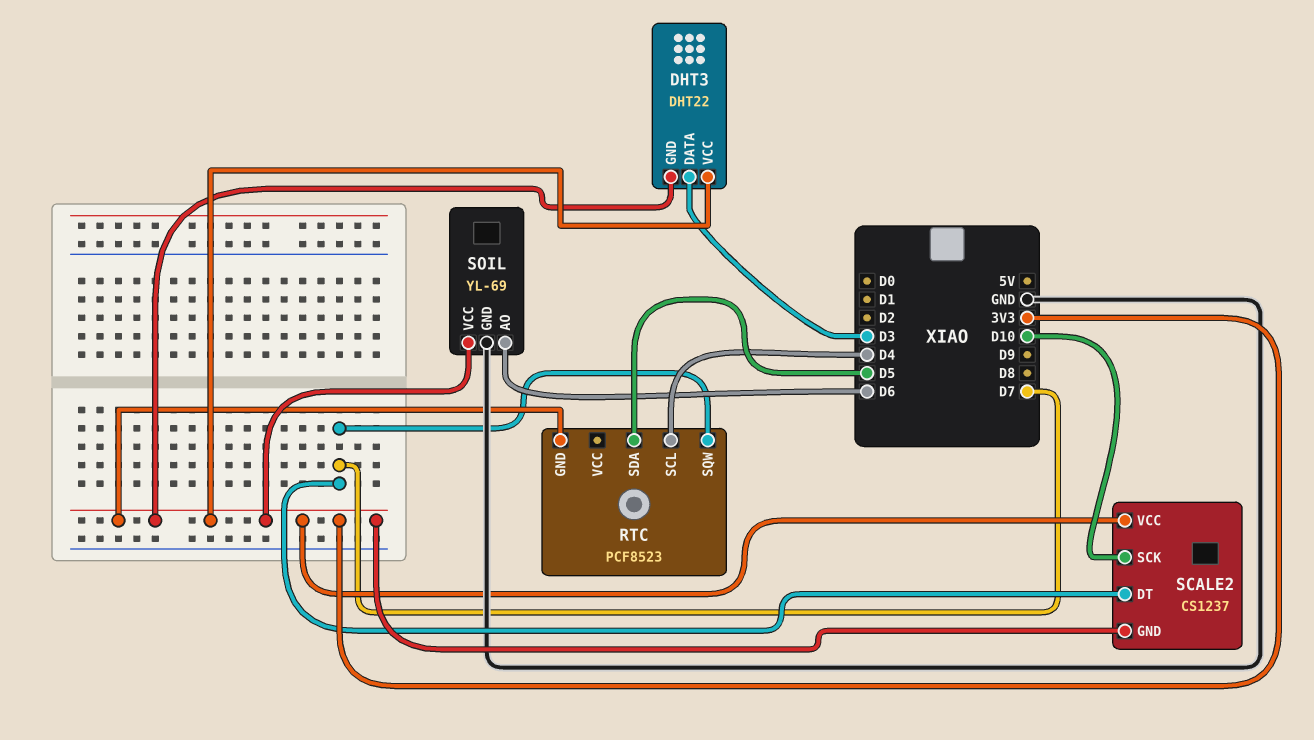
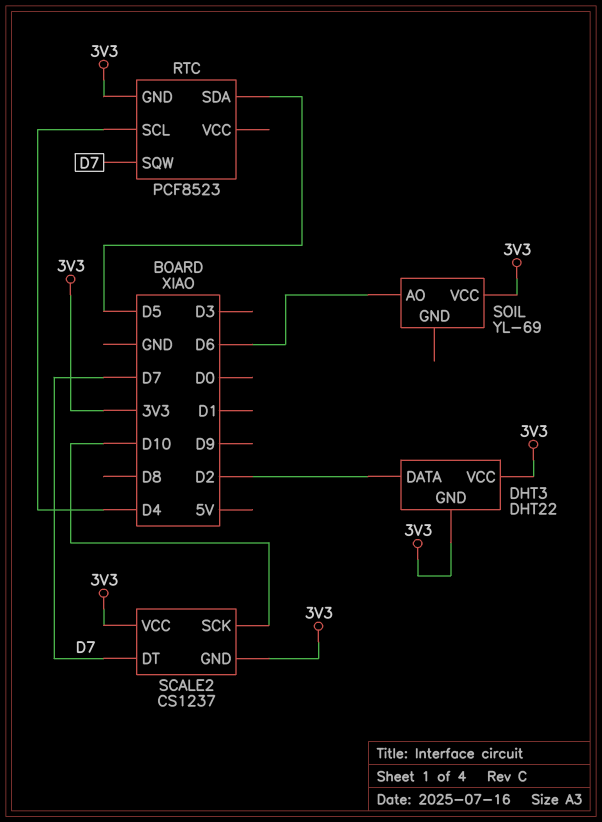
DHT3 pin DATA: D3 -> D2
SOIL pin GND: GND -> none

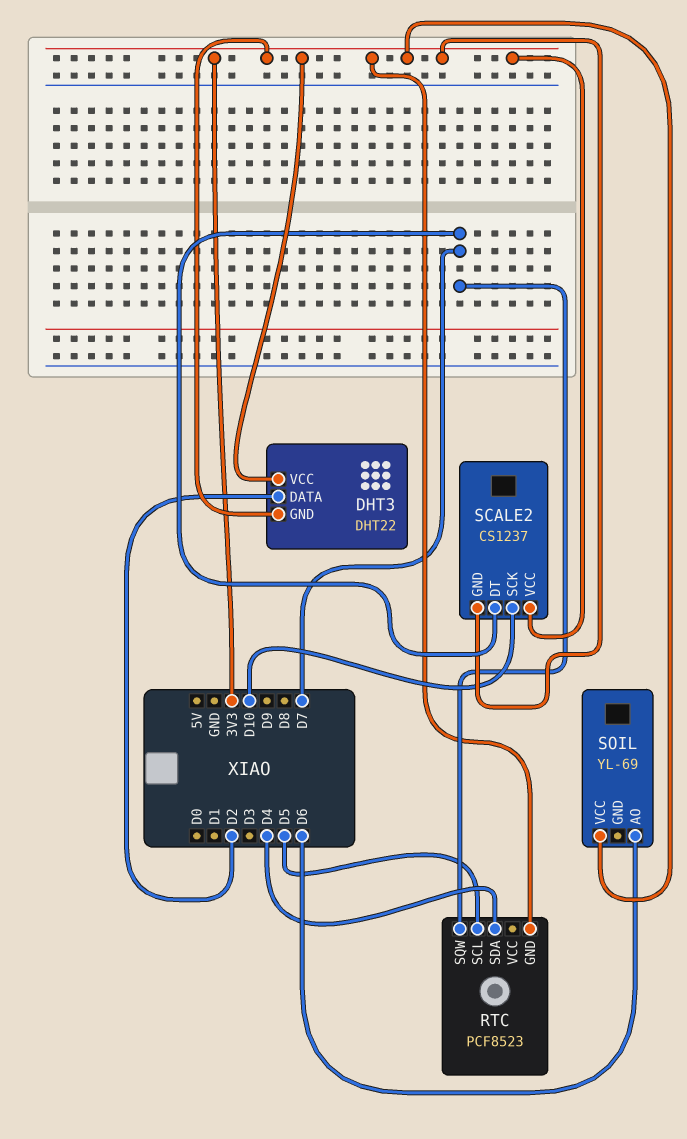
RTC pin SCL: D4 -> D5
RTC pin SDA: D5 -> D4

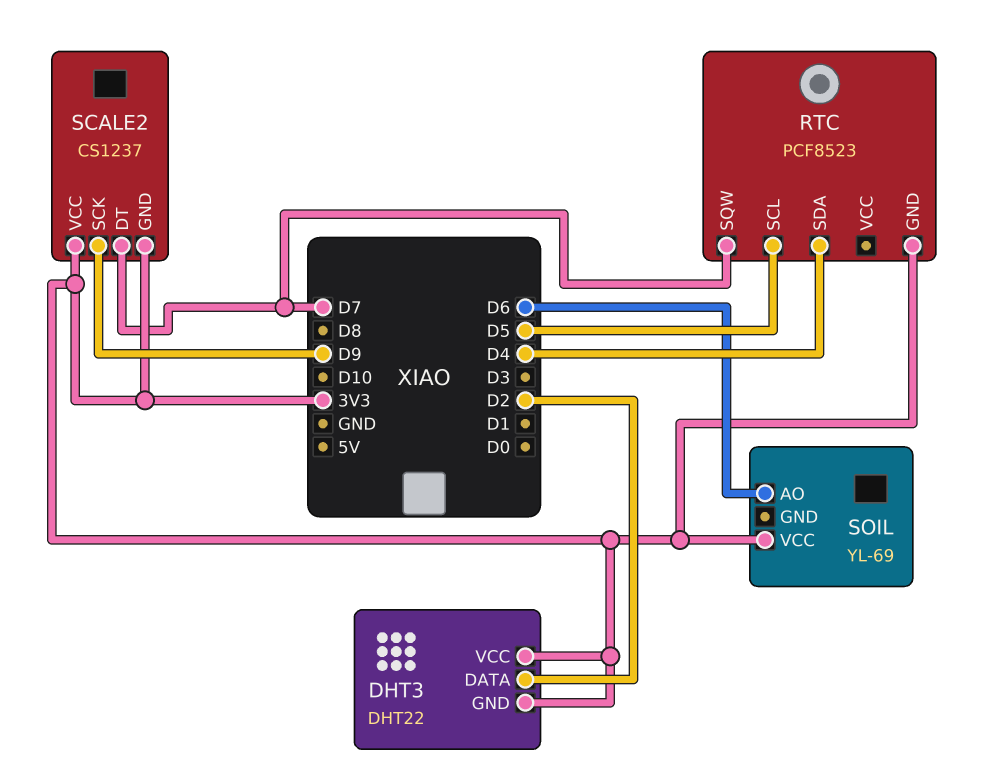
SCALE2 pin SCK: D10 -> D9

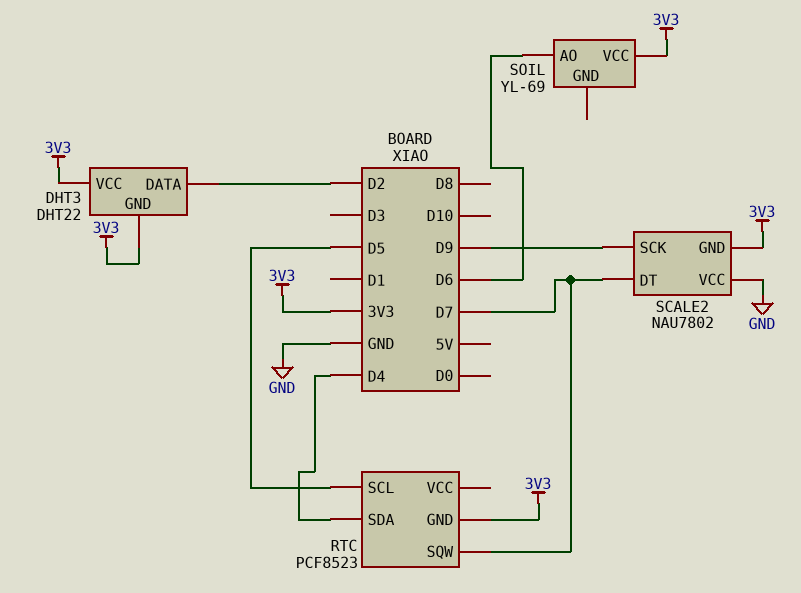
SCALE2: CS1237 -> NAU7802
SCALE2 pin VCC: 3V3 -> GND

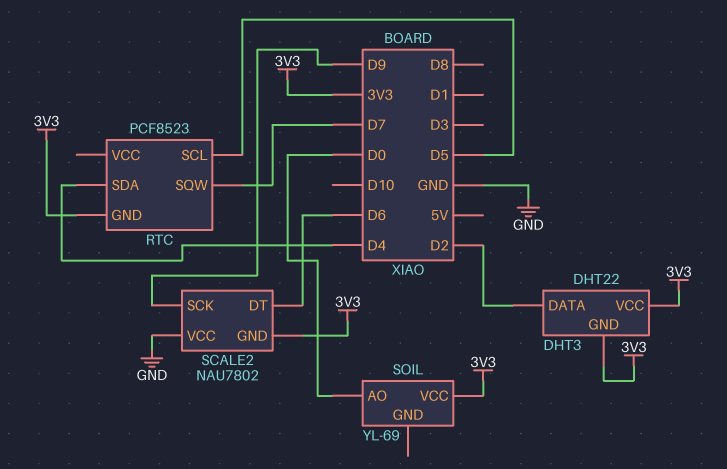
SCALE2 pin DT: D7 -> D6
SOIL pin AO: D6 -> D0

